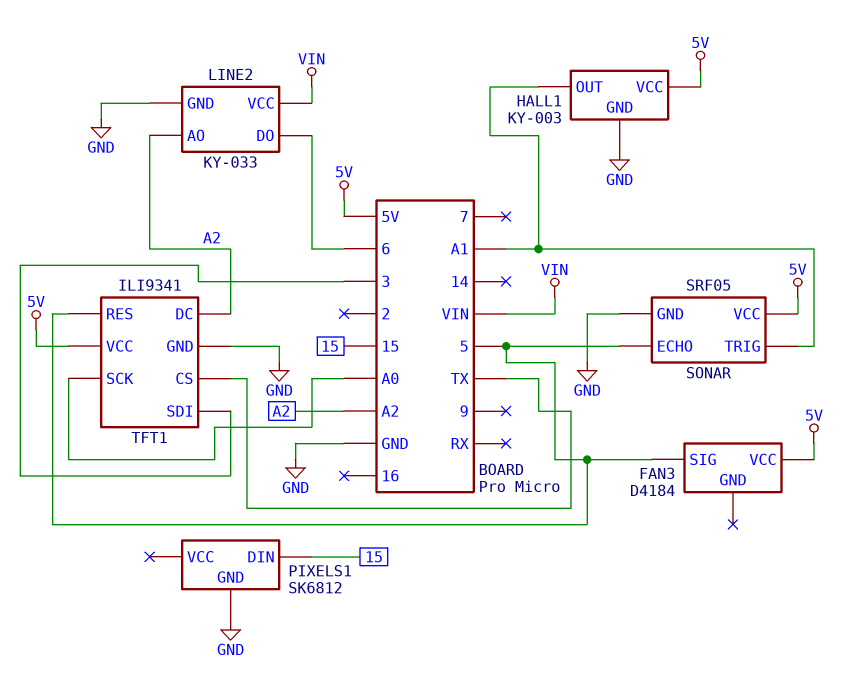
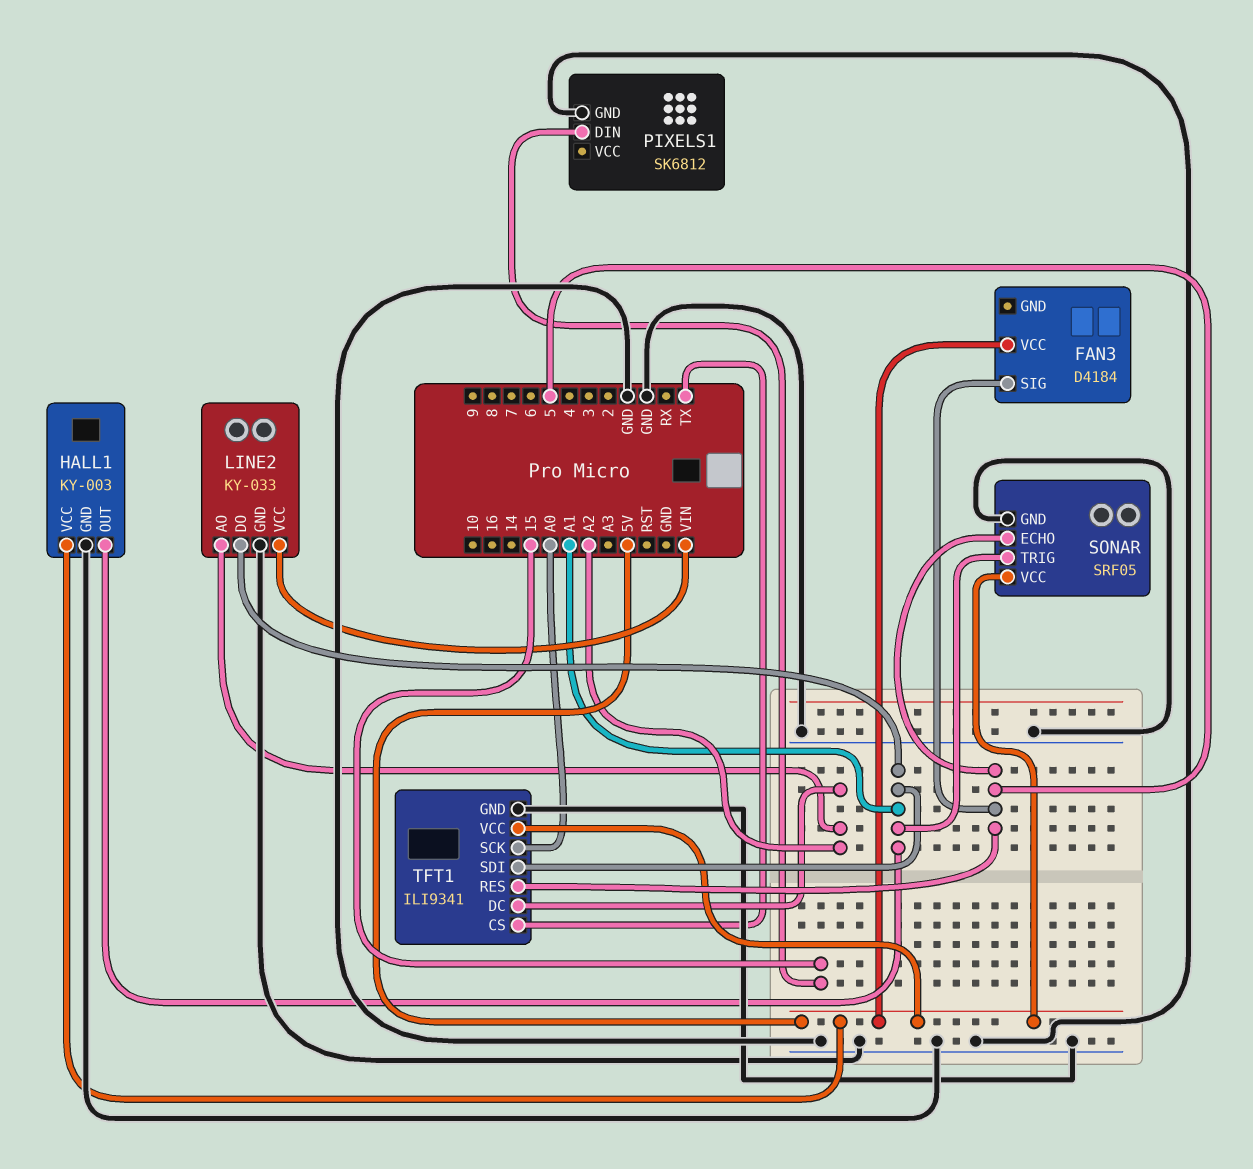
LINE2 pin DO: 6 -> A1
TFT1 pin SDI: 3 -> A1

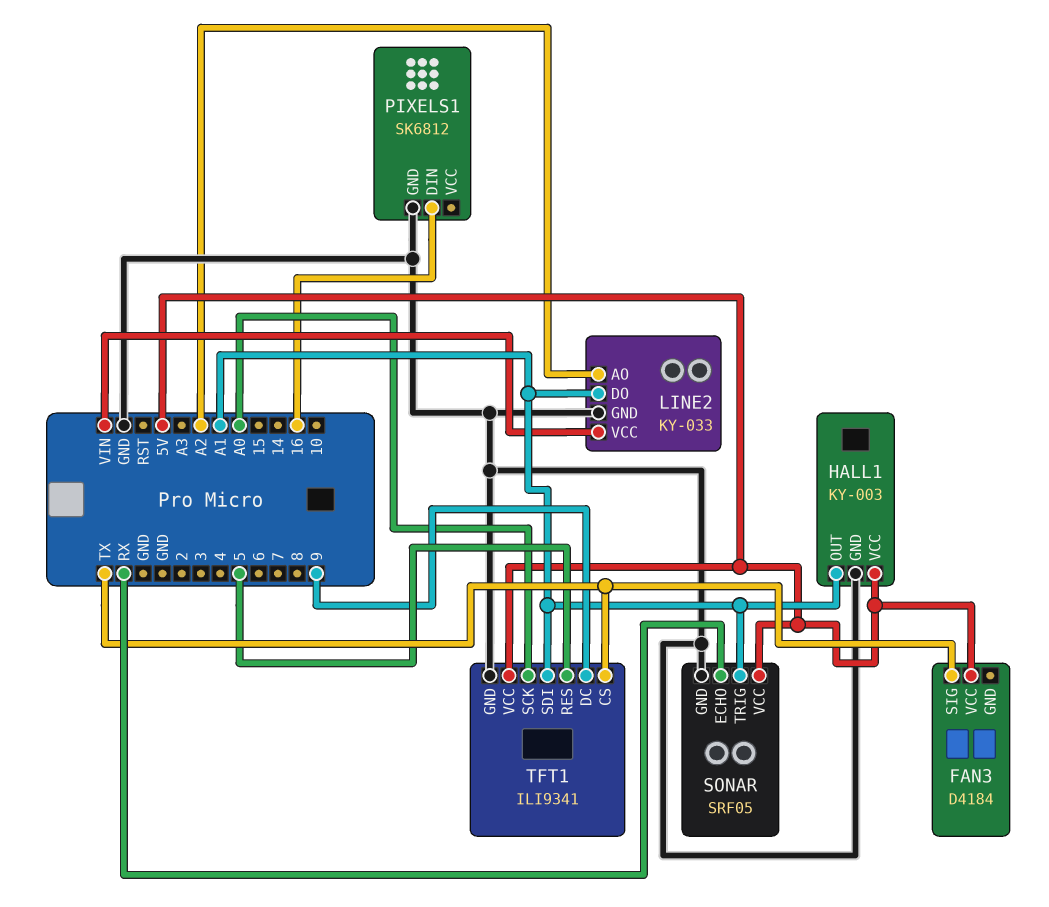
FAN3 pin SIG: 5 -> TX
PIXELS1 pin DIN: 15 -> 16
SONAR pin ECHO: 5 -> RX
TFT1 pin DC: A2 -> 9

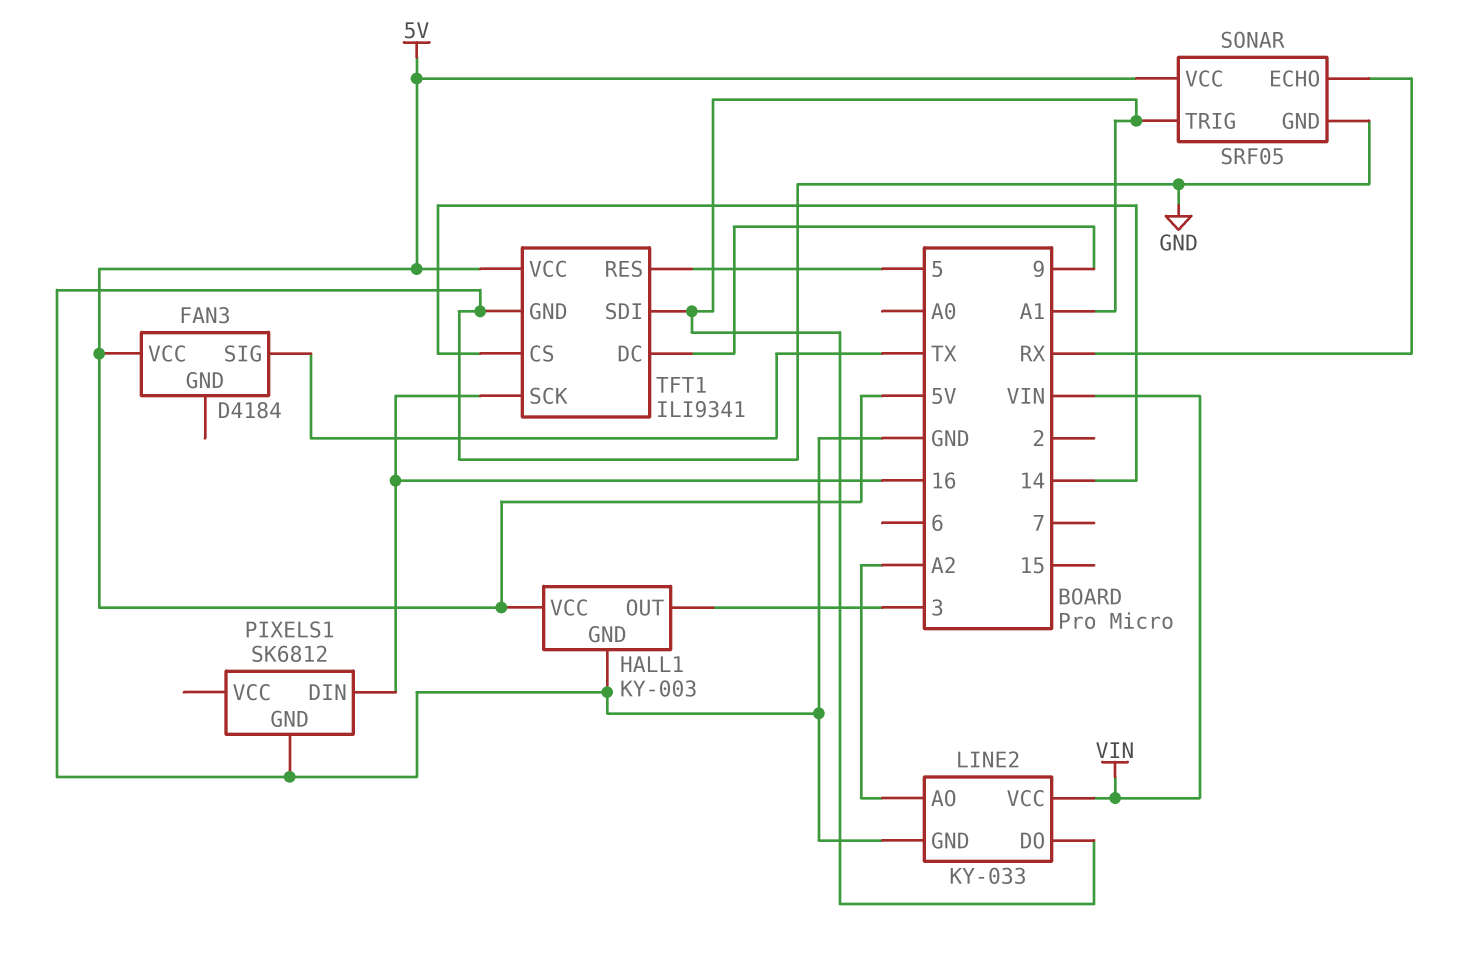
HALL1 pin OUT: A1 -> 3
TFT1 pin CS: TX -> 14
TFT1 pin SCK: A0 -> 16

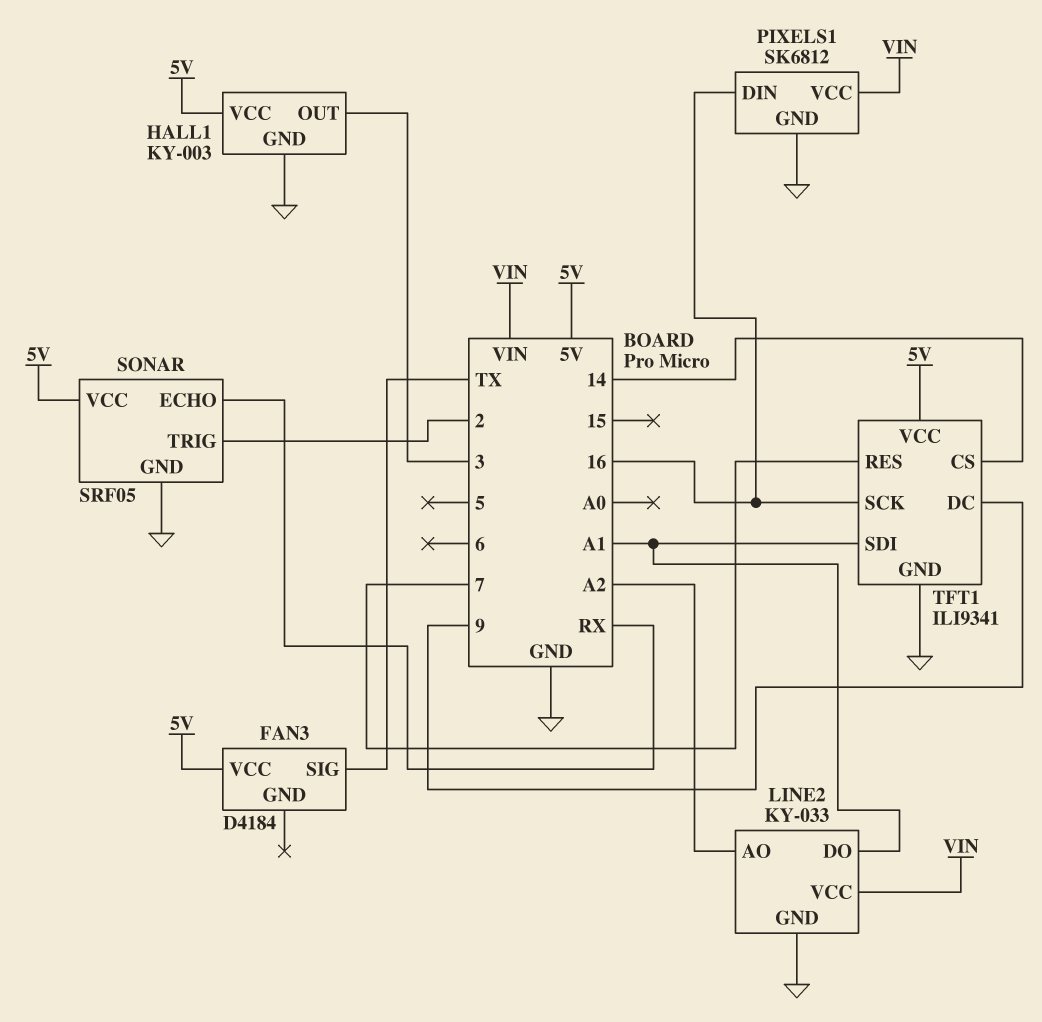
PIXELS1 pin VCC: none -> VIN
SONAR pin TRIG: A1 -> 2
TFT1 pin RES: 5 -> 7

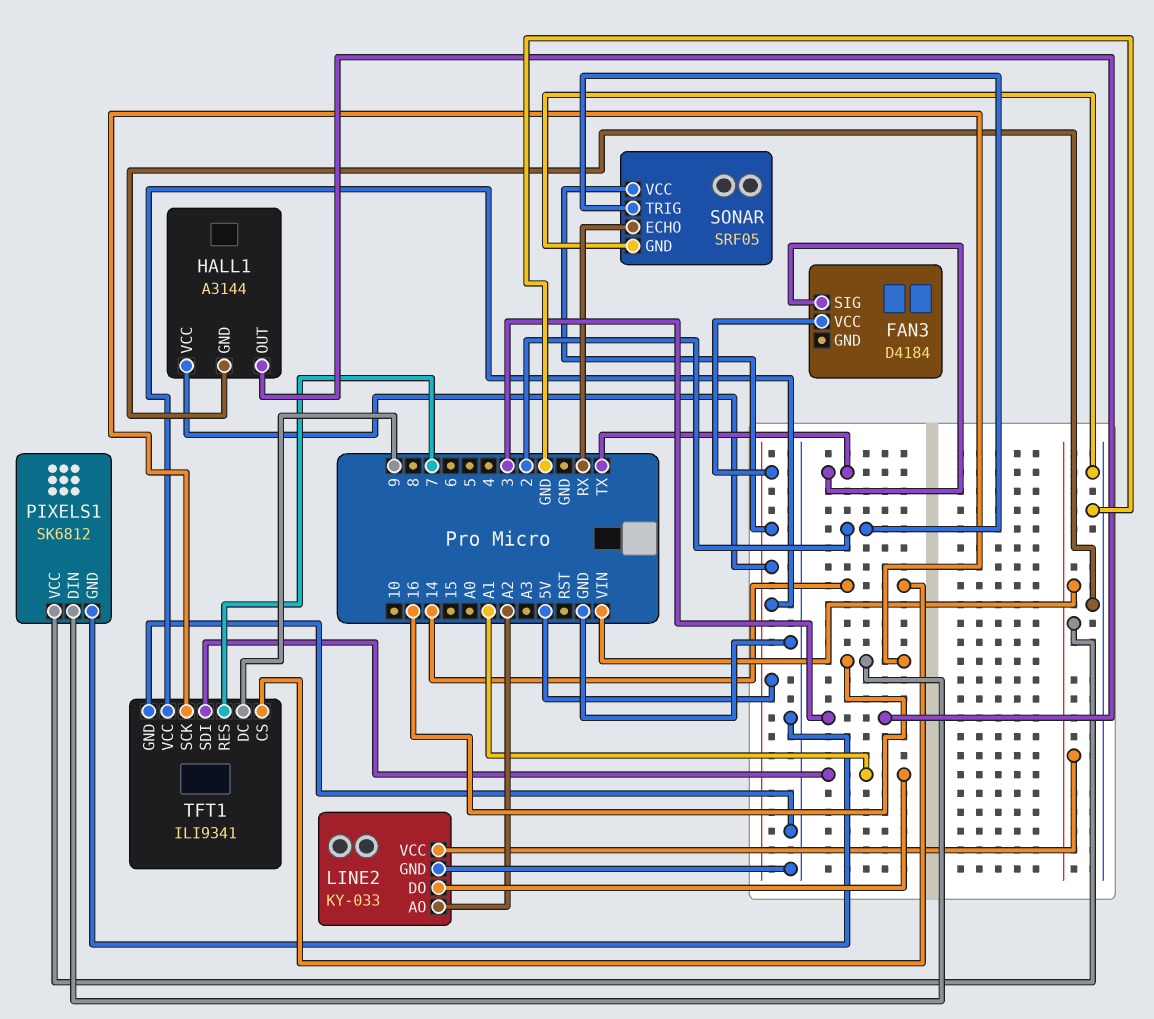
HALL1: KY-003 -> A3144

